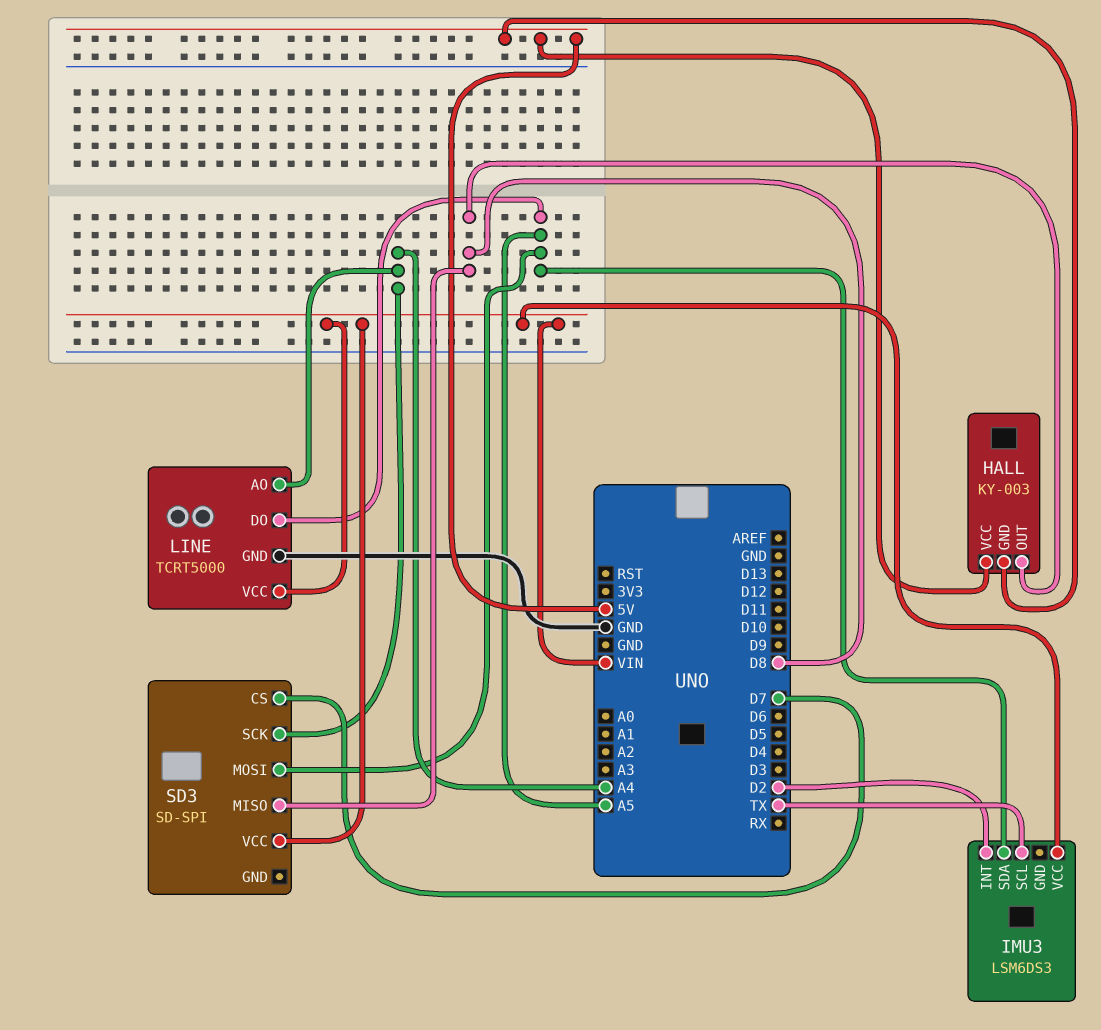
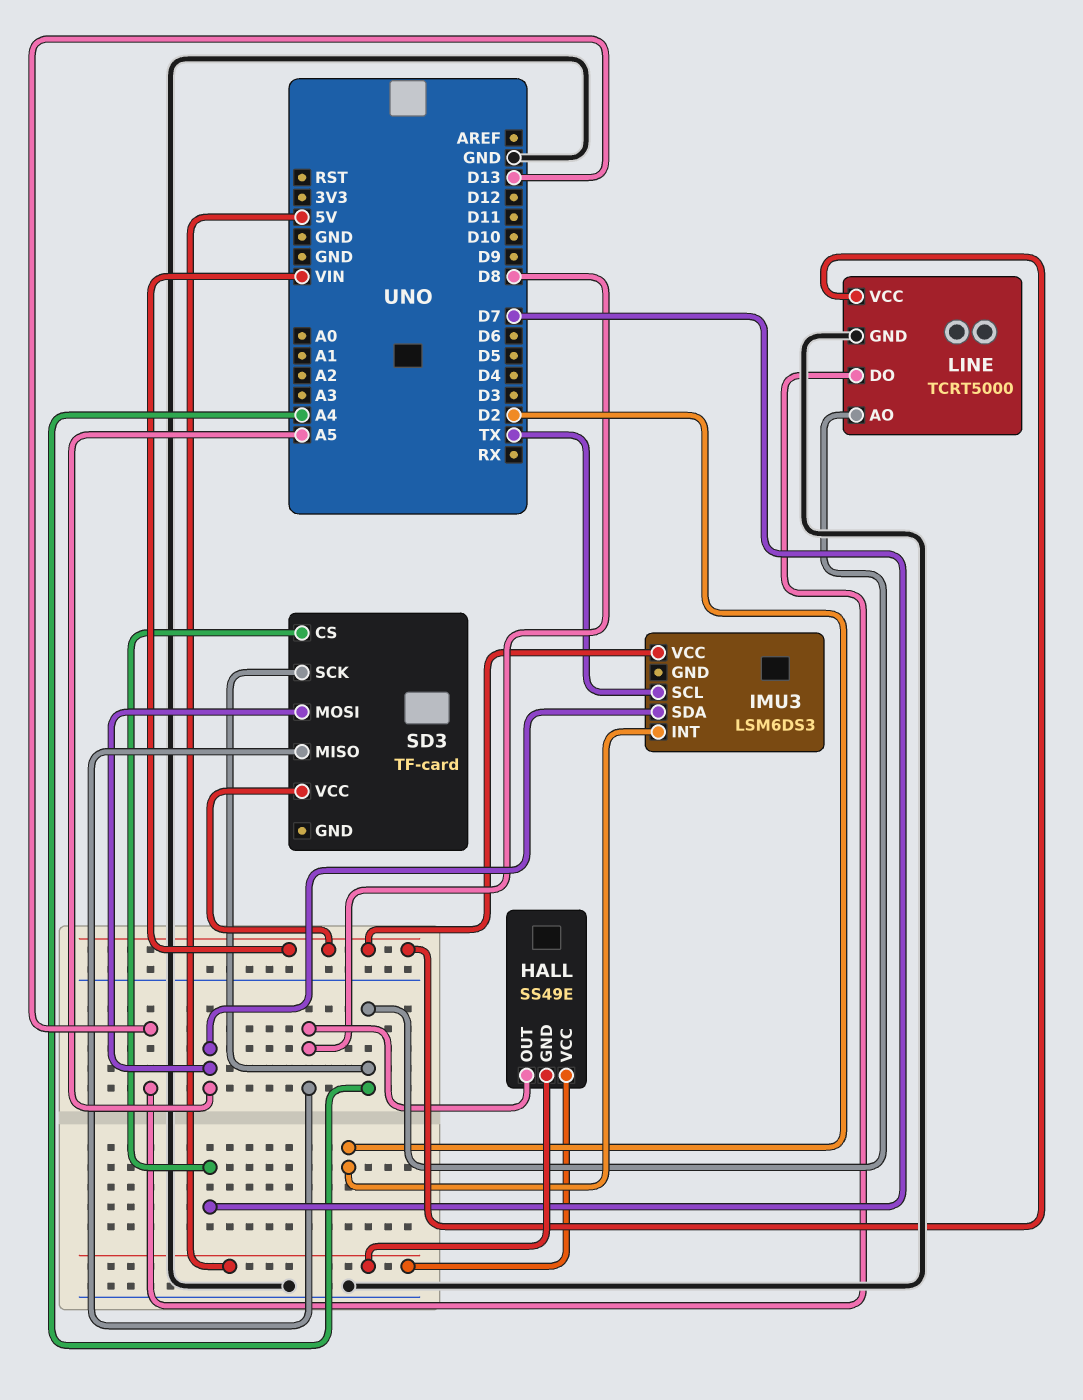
HALL: KY-003 -> SS49E
LINE pin DO: A5 -> D13
SD3: SD-SPI -> TF-card

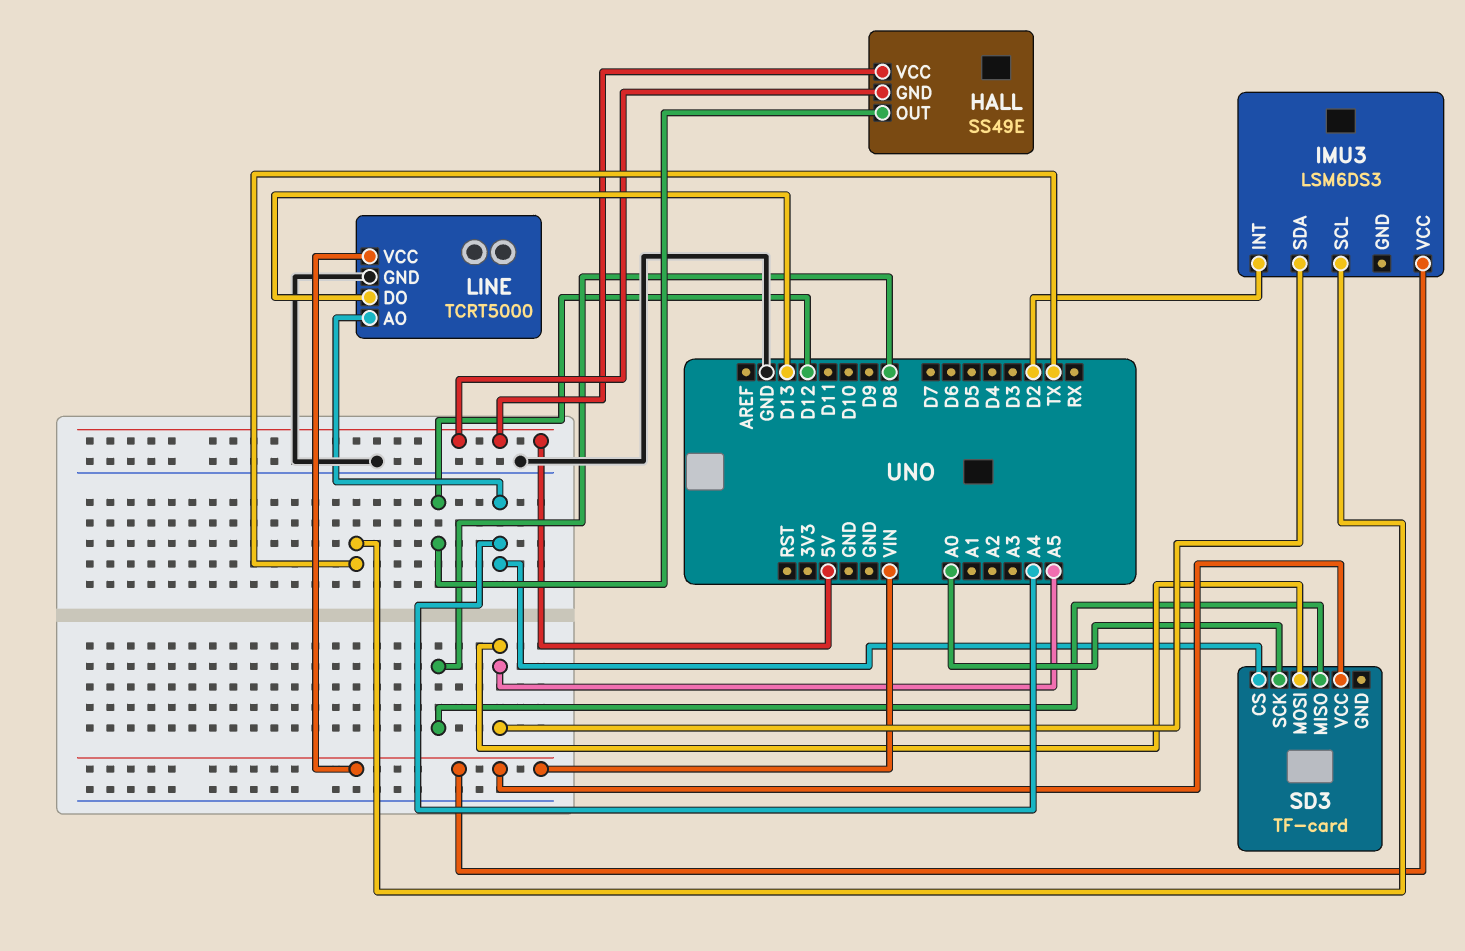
HALL pin OUT: D8 -> D12
SD3 pin CS: D7 -> A4
SD3 pin SCK: A4 -> A0

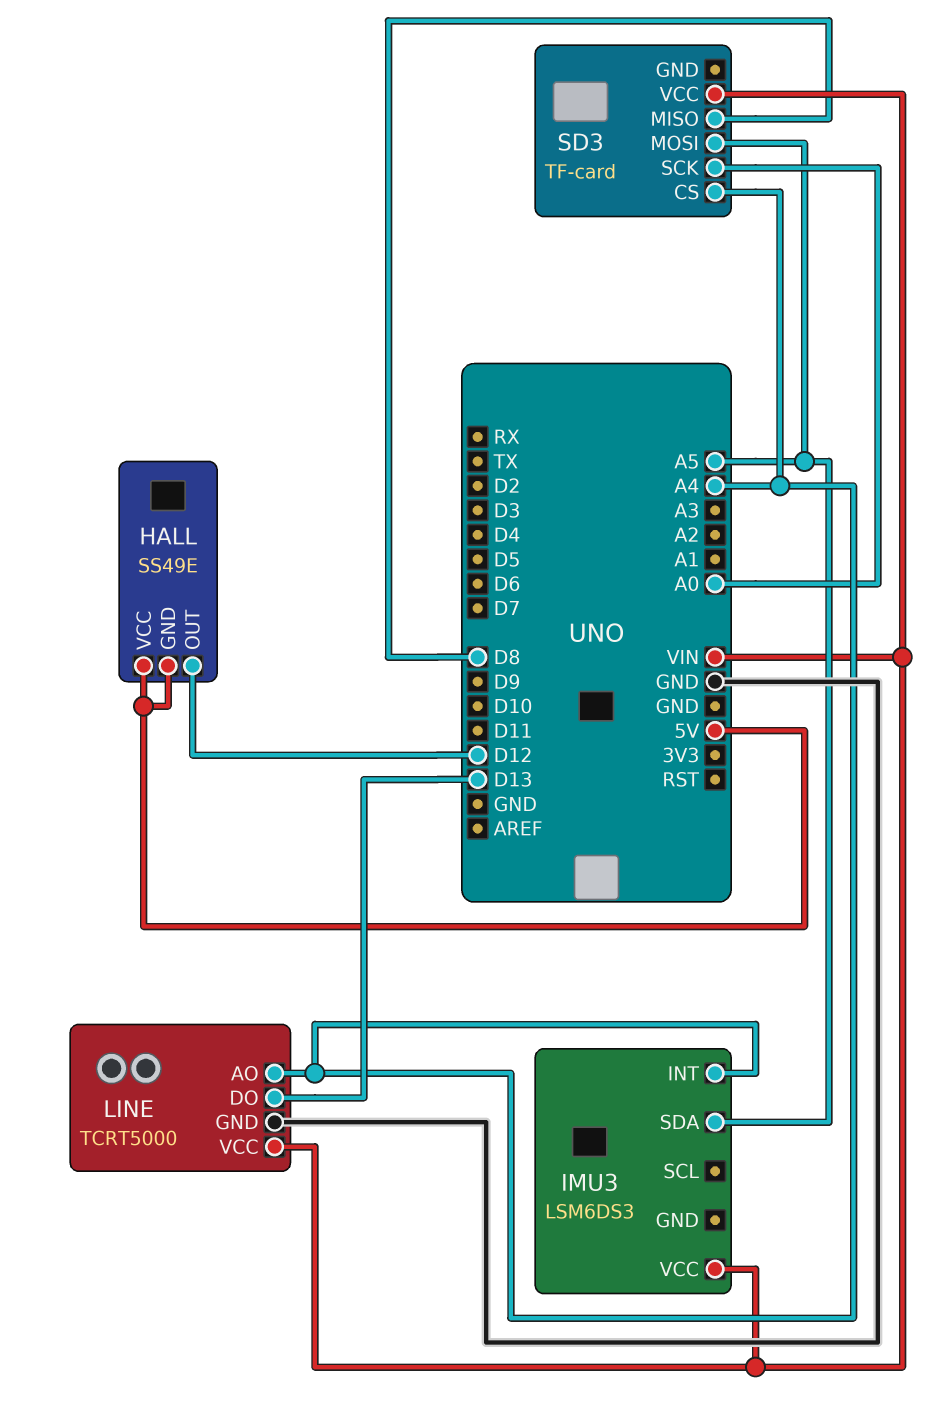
IMU3 pin INT: D2 -> A4
IMU3 pin SCL: TX -> none

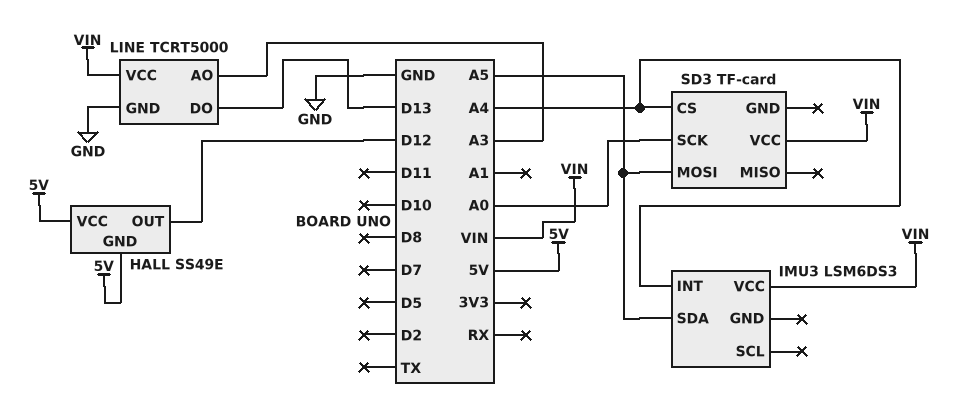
LINE pin AO: A4 -> A3
SD3 pin MISO: D8 -> none

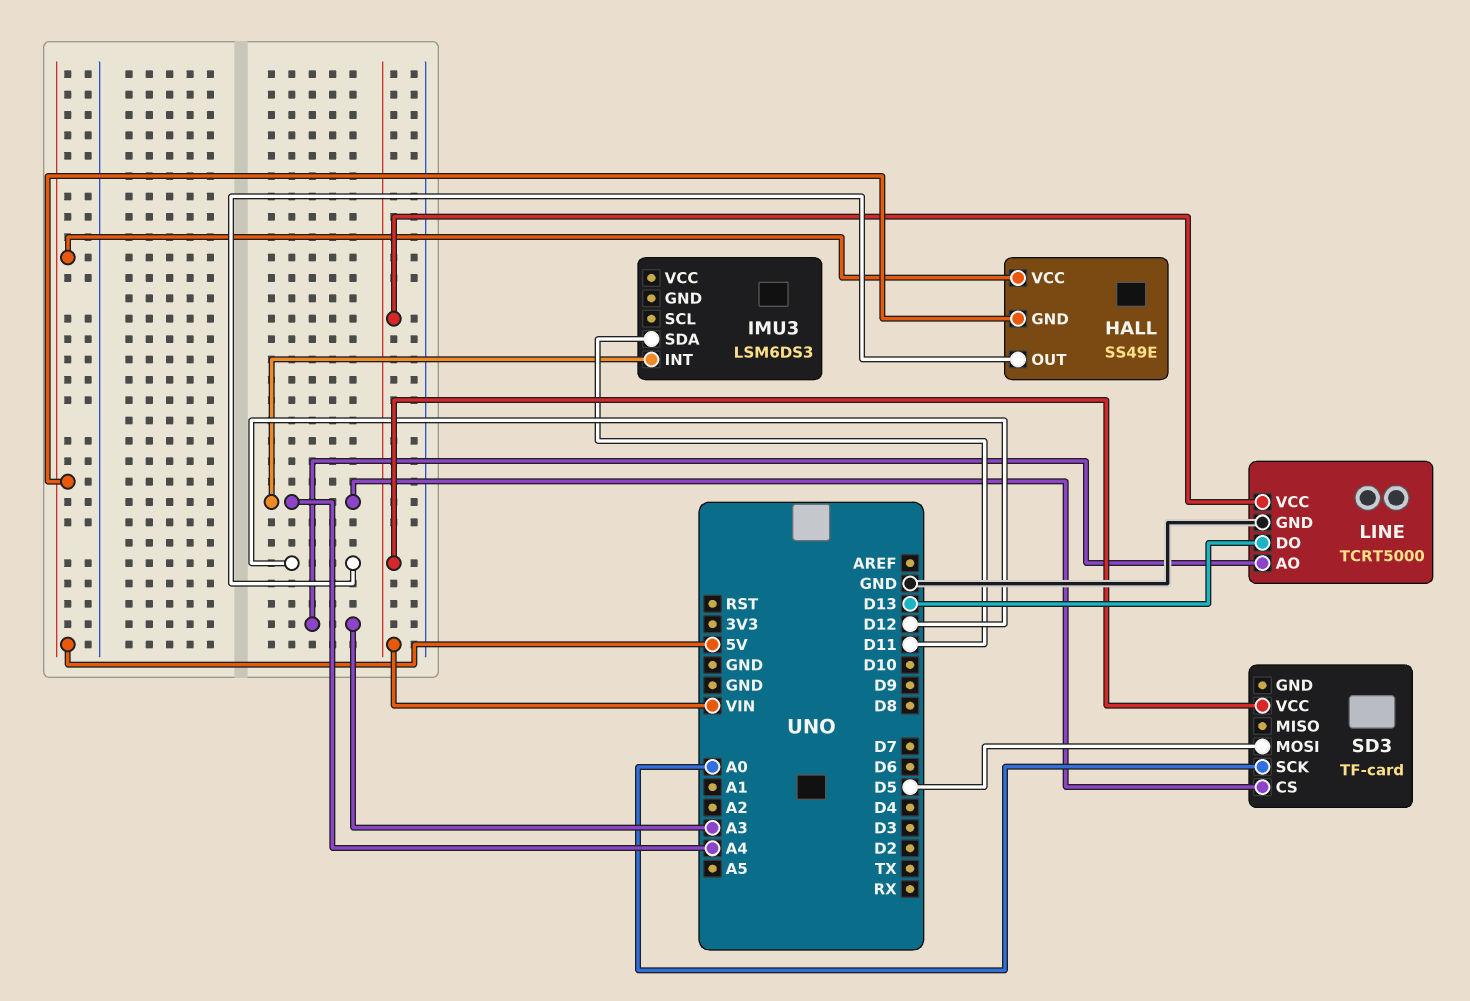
IMU3 pin SDA: A5 -> D11
IMU3 pin VCC: VIN -> none
SD3 pin MOSI: A5 -> D5

